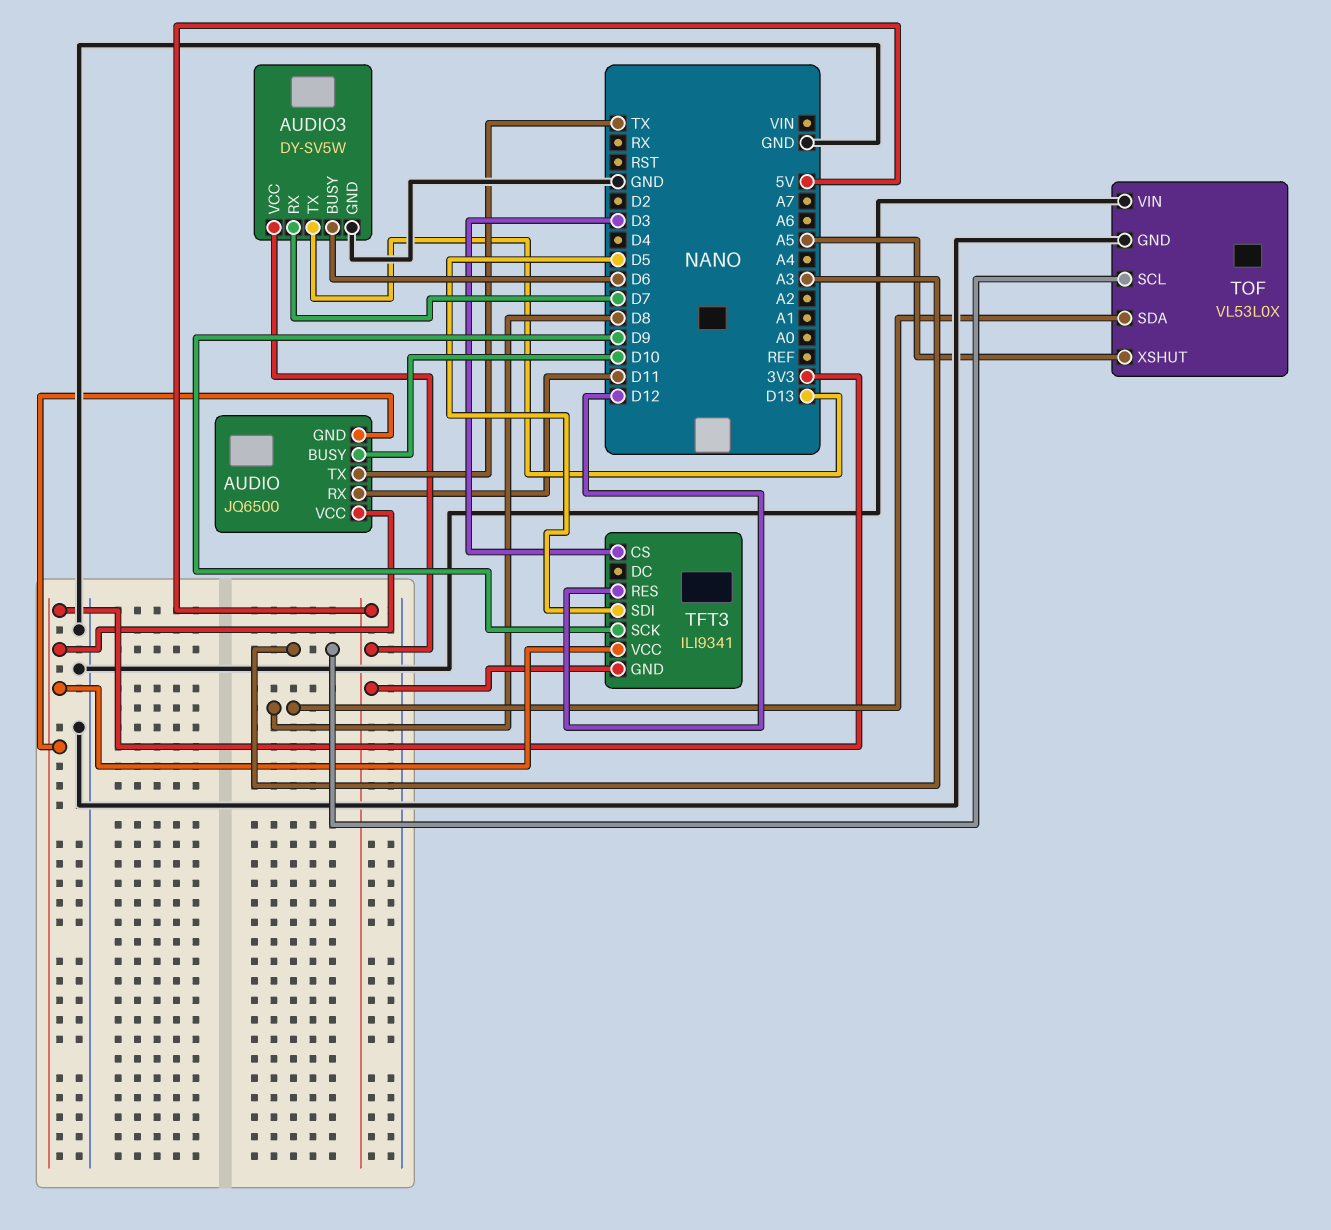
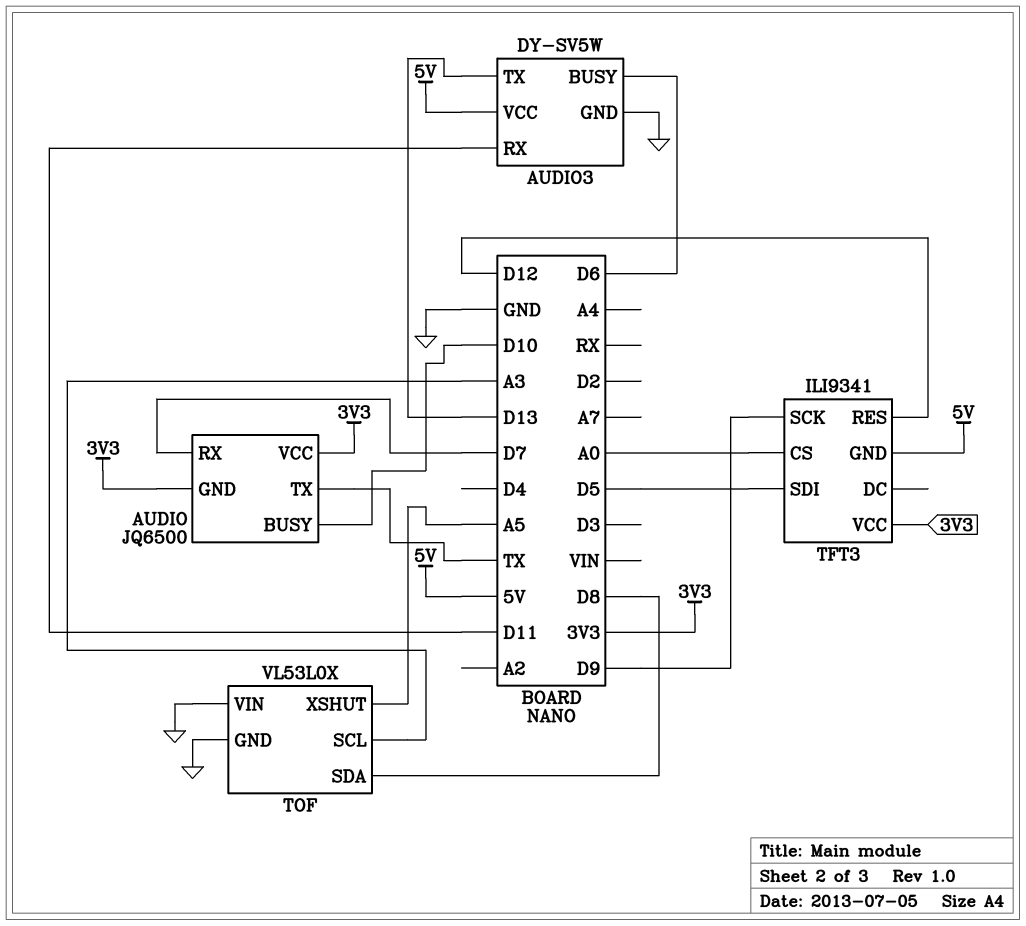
AUDIO pin RX: D11 -> D7
AUDIO3 pin RX: D7 -> D11
TFT3 pin CS: D3 -> A0

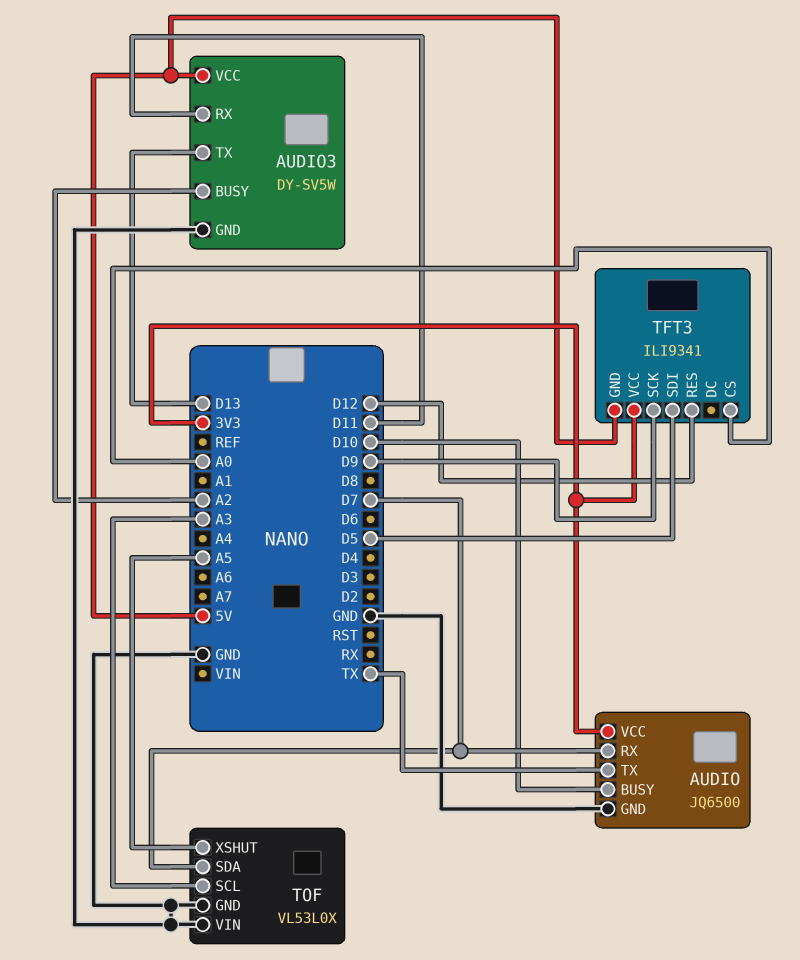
AUDIO pin GND: 3V3 -> GND
AUDIO3 pin BUSY: D6 -> A2
TOF pin SDA: D8 -> D7

